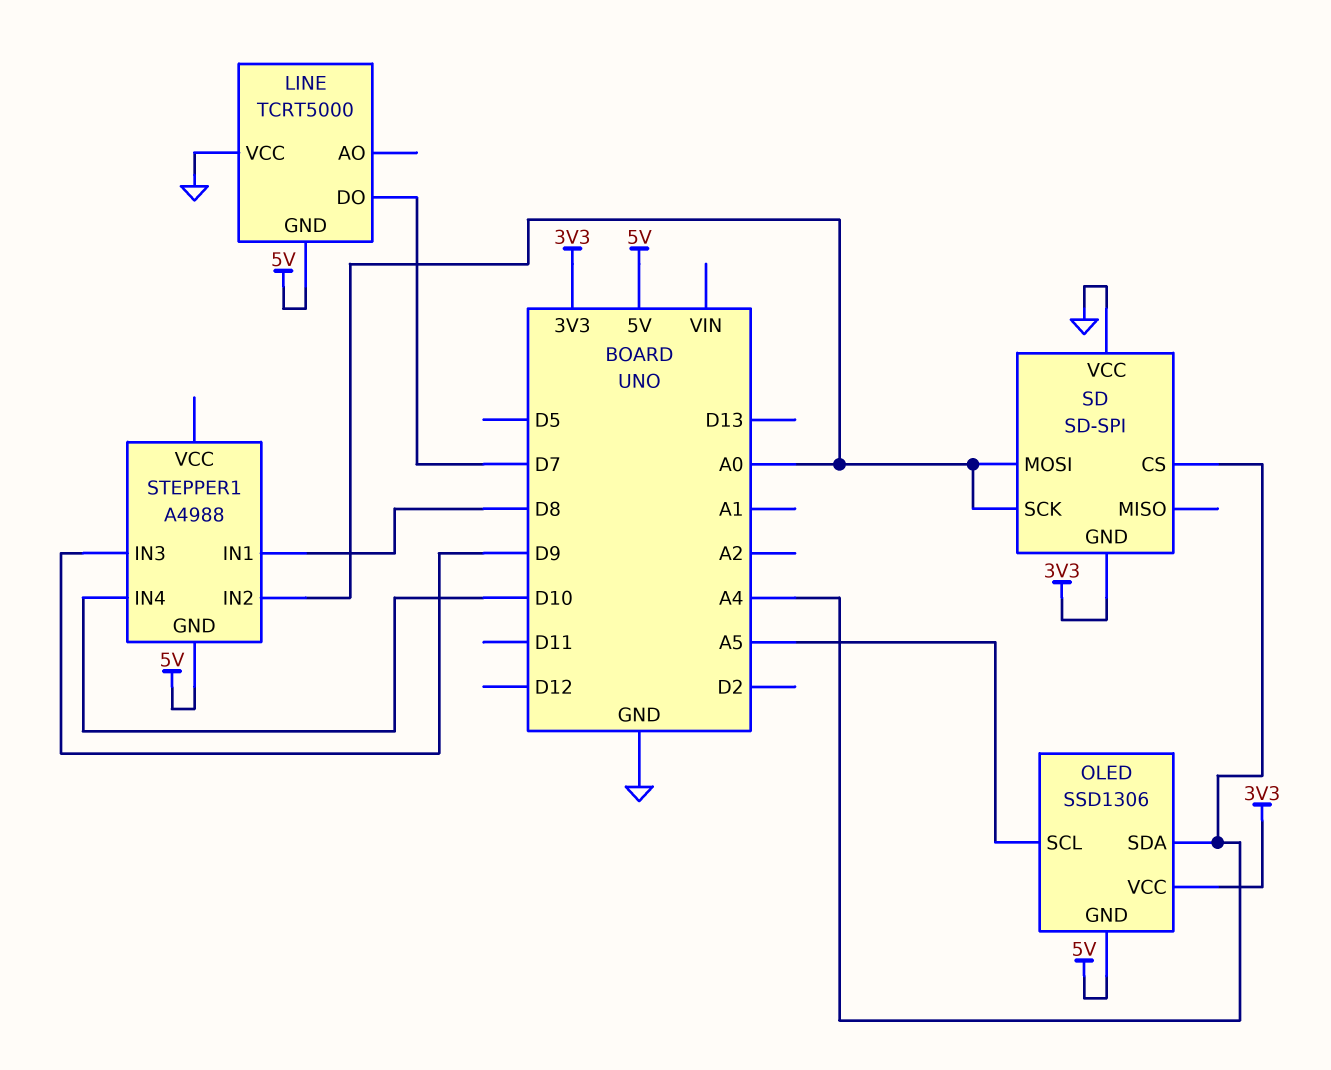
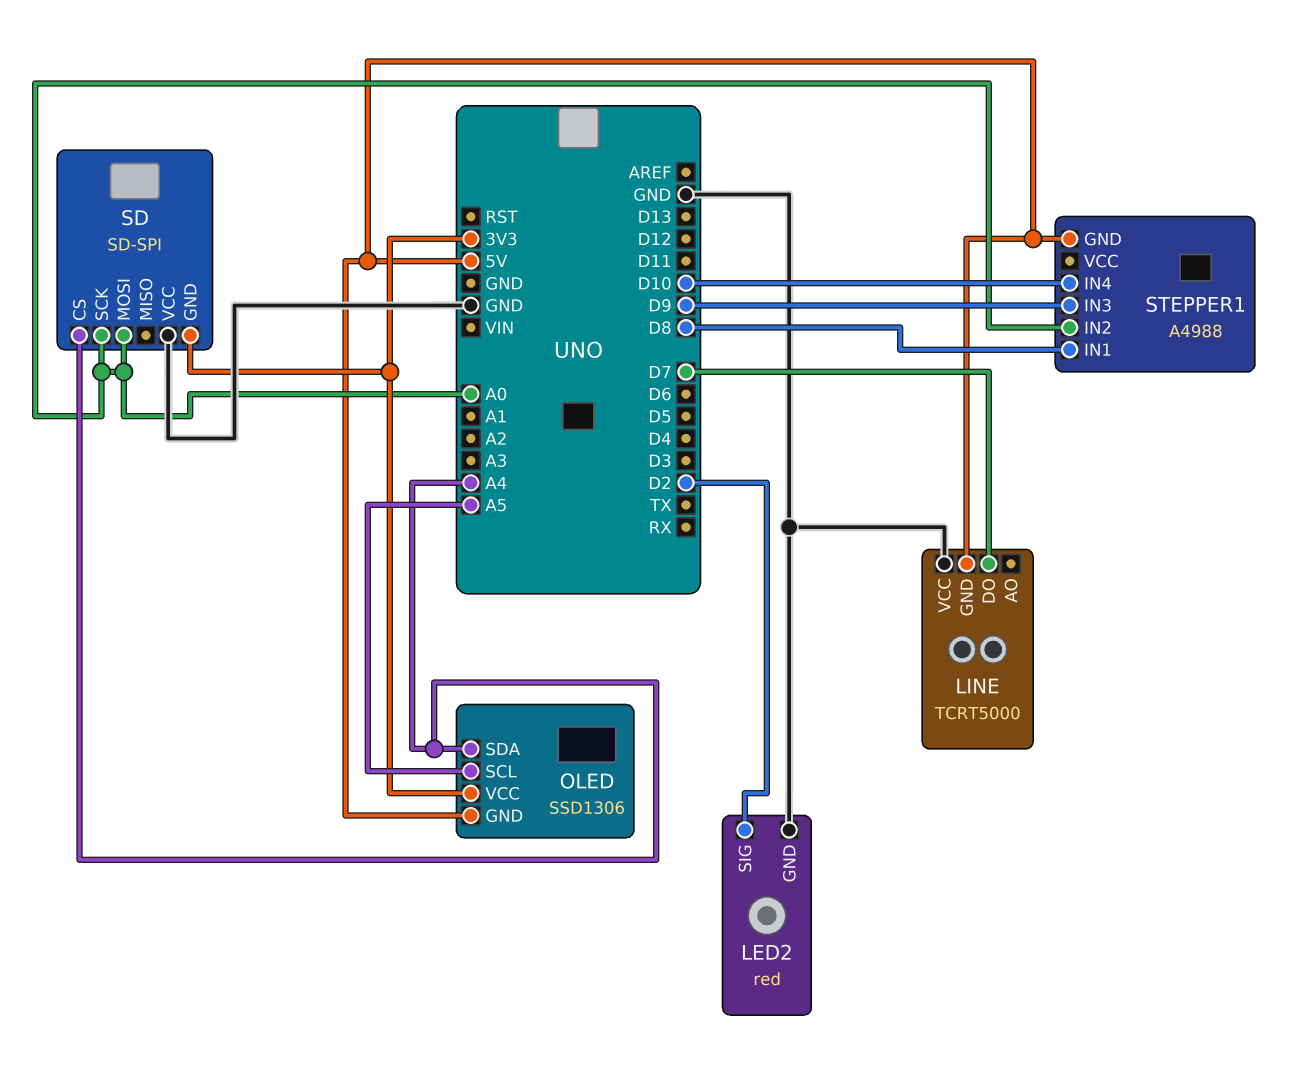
LED2: none -> red
LED2 pin GND: none -> GND
LED2 pin SIG: none -> D2

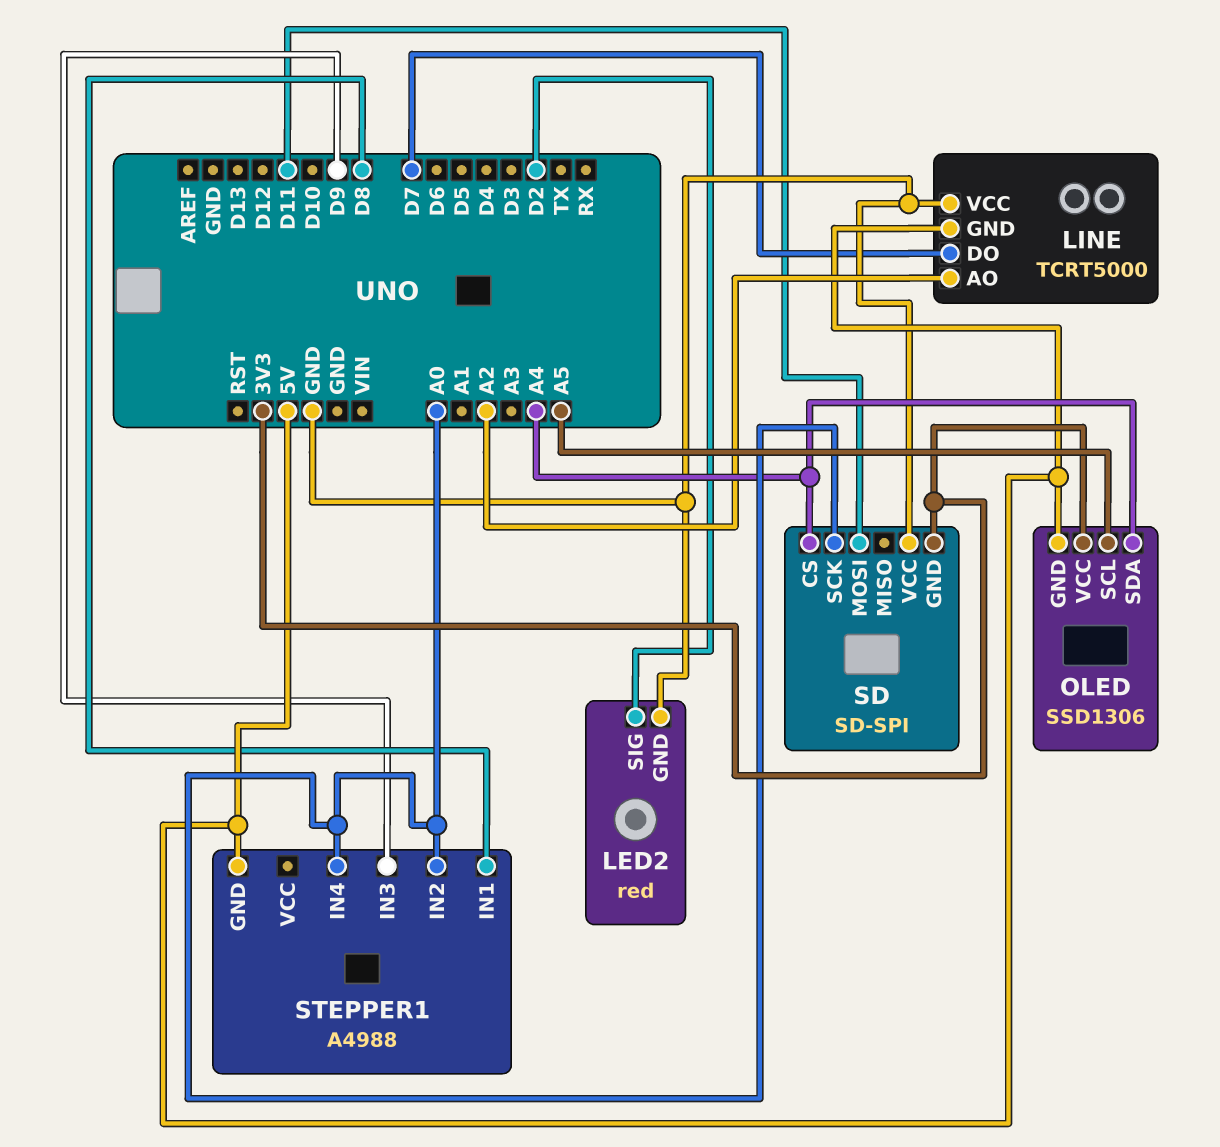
LINE pin AO: none -> A2
SD pin MOSI: A0 -> D11
STEPPER1 pin IN4: D10 -> A0

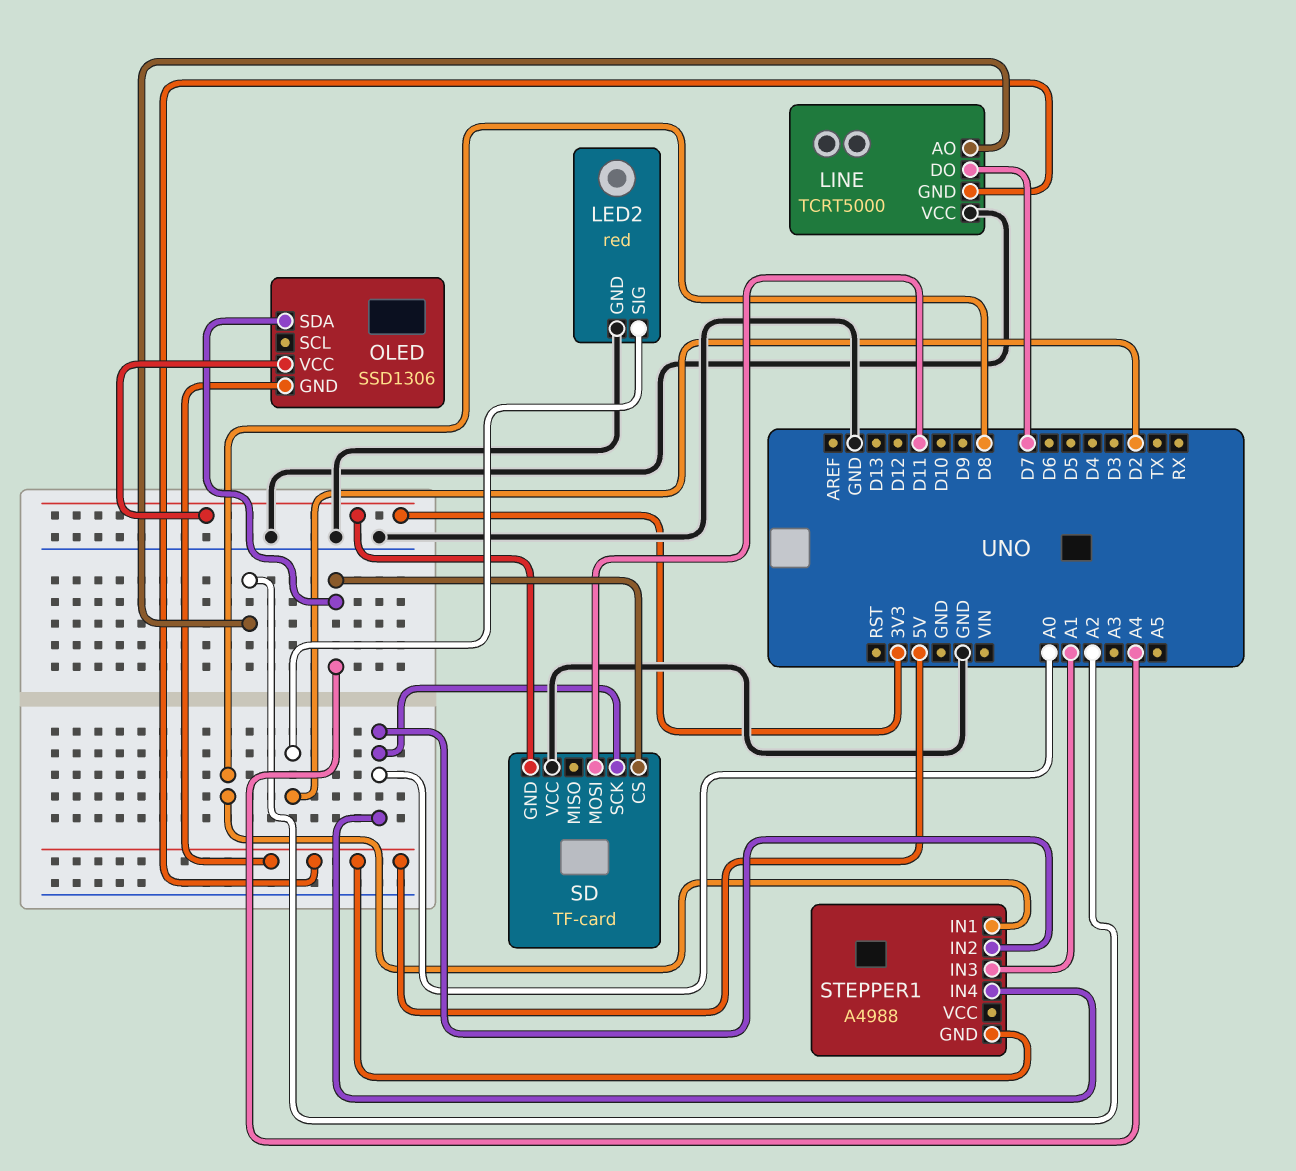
OLED pin SCL: A5 -> none
SD: SD-SPI -> TF-card
STEPPER1 pin IN3: D9 -> A1

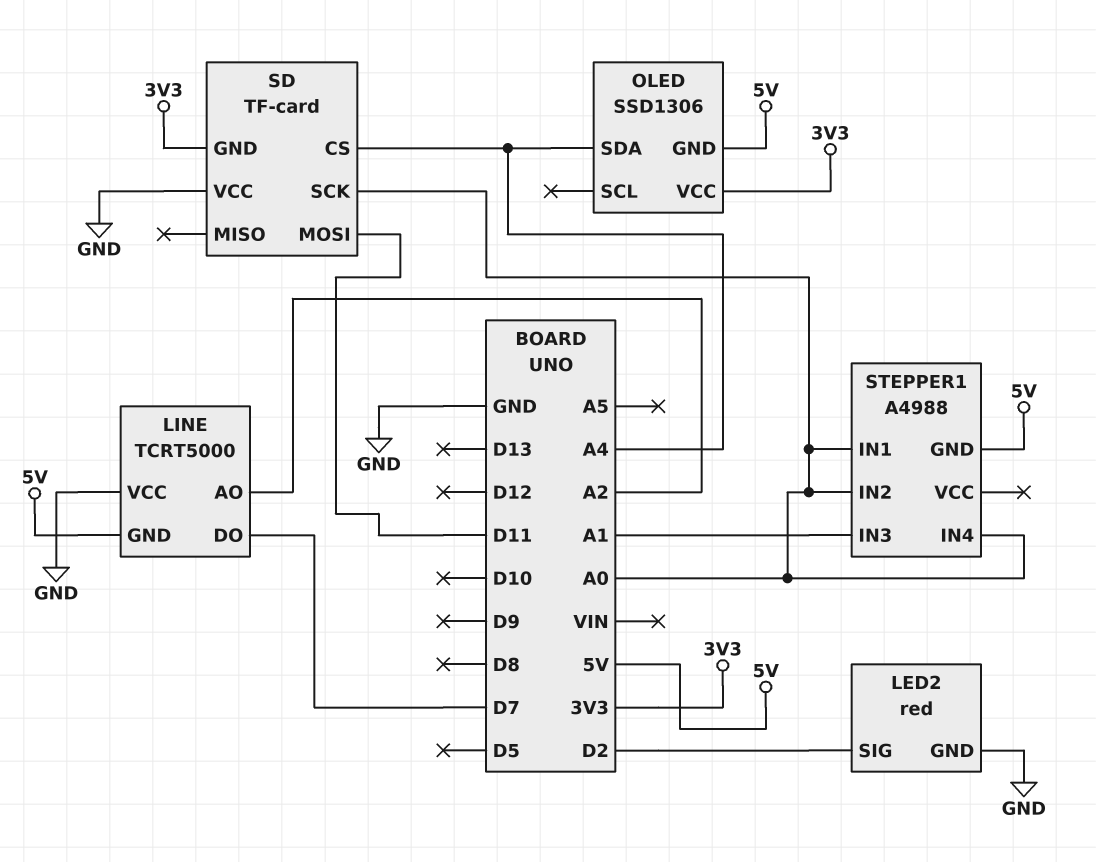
STEPPER1 pin IN1: D8 -> A0

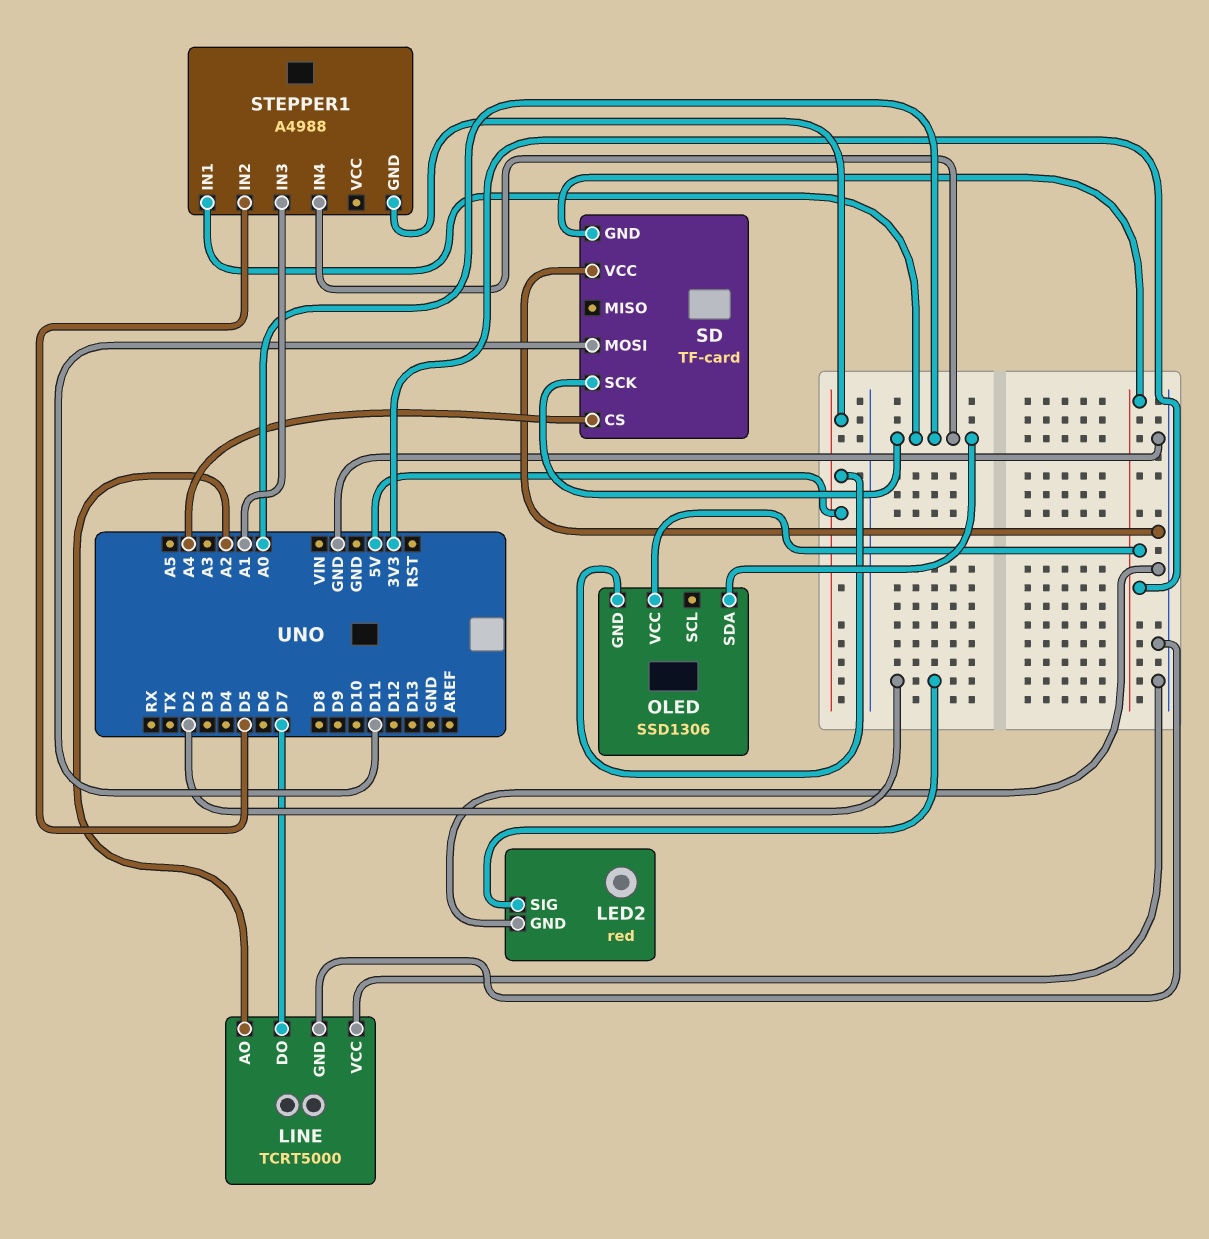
LINE pin GND: 5V -> GND
OLED pin SDA: A4 -> A0
STEPPER1 pin IN2: A0 -> D5

